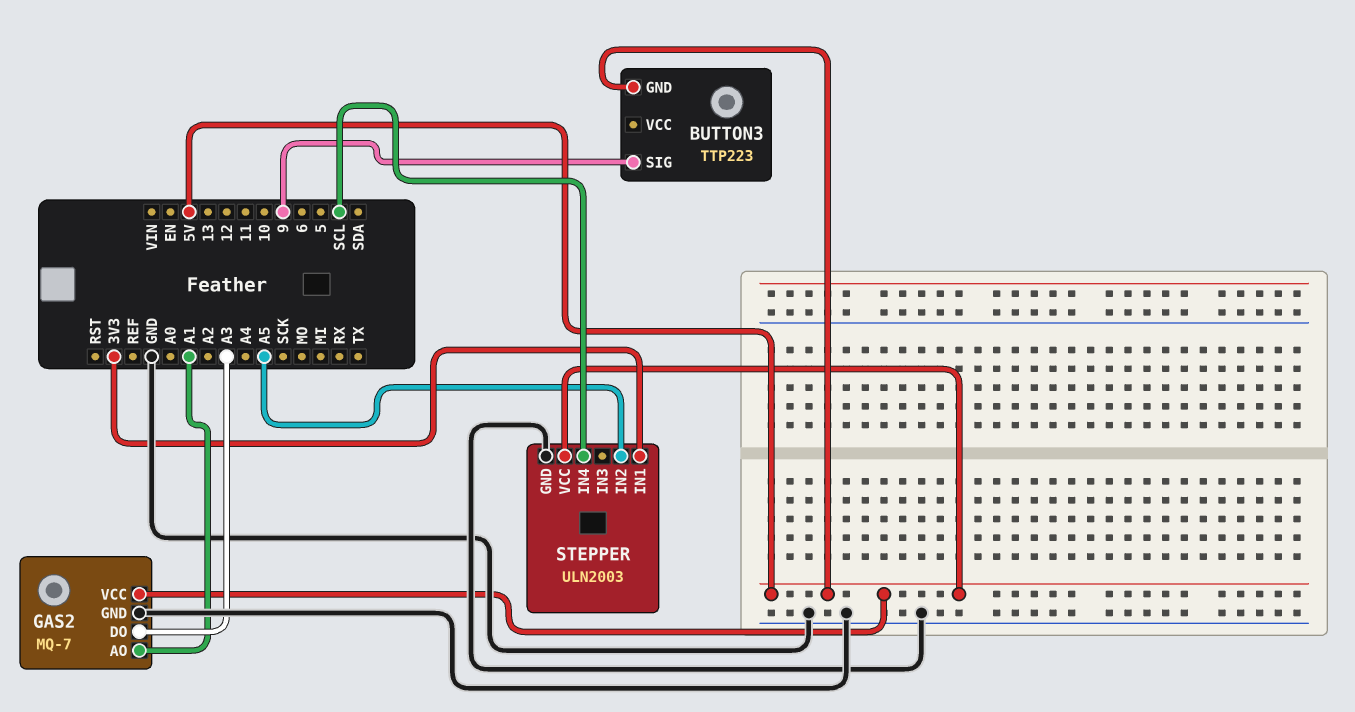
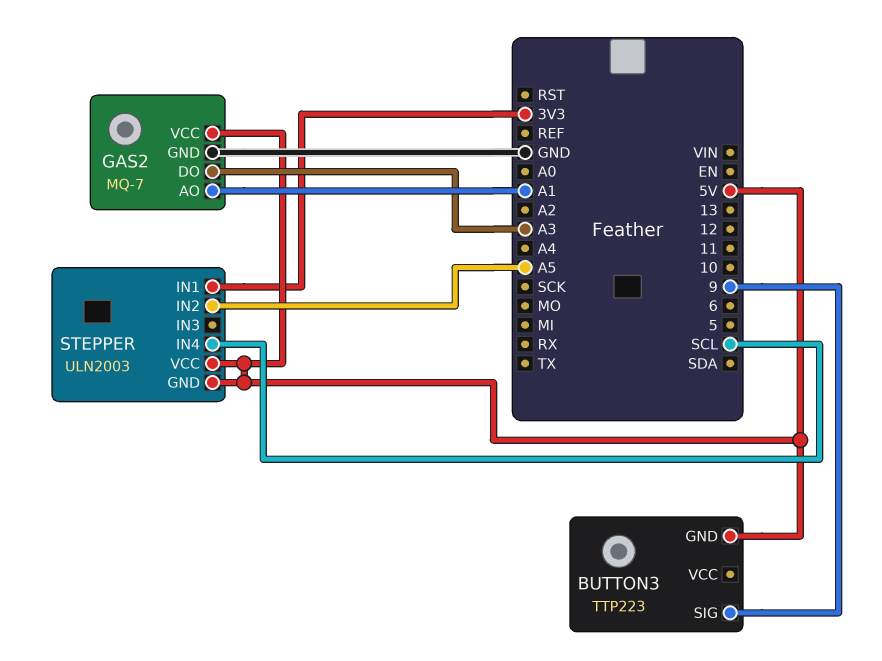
STEPPER pin GND: GND -> 5V

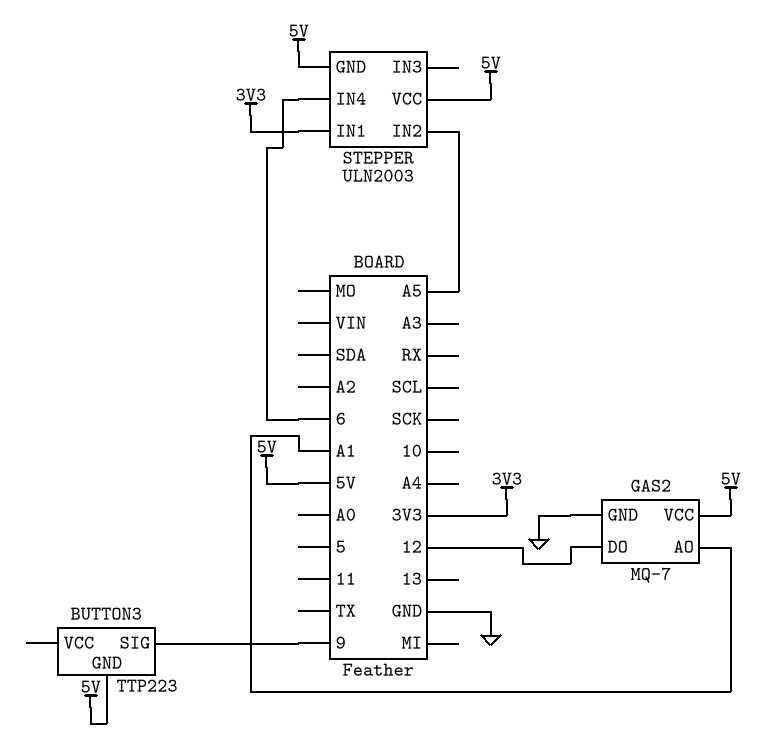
GAS2 pin DO: A3 -> 12
STEPPER pin IN4: SCL -> 6

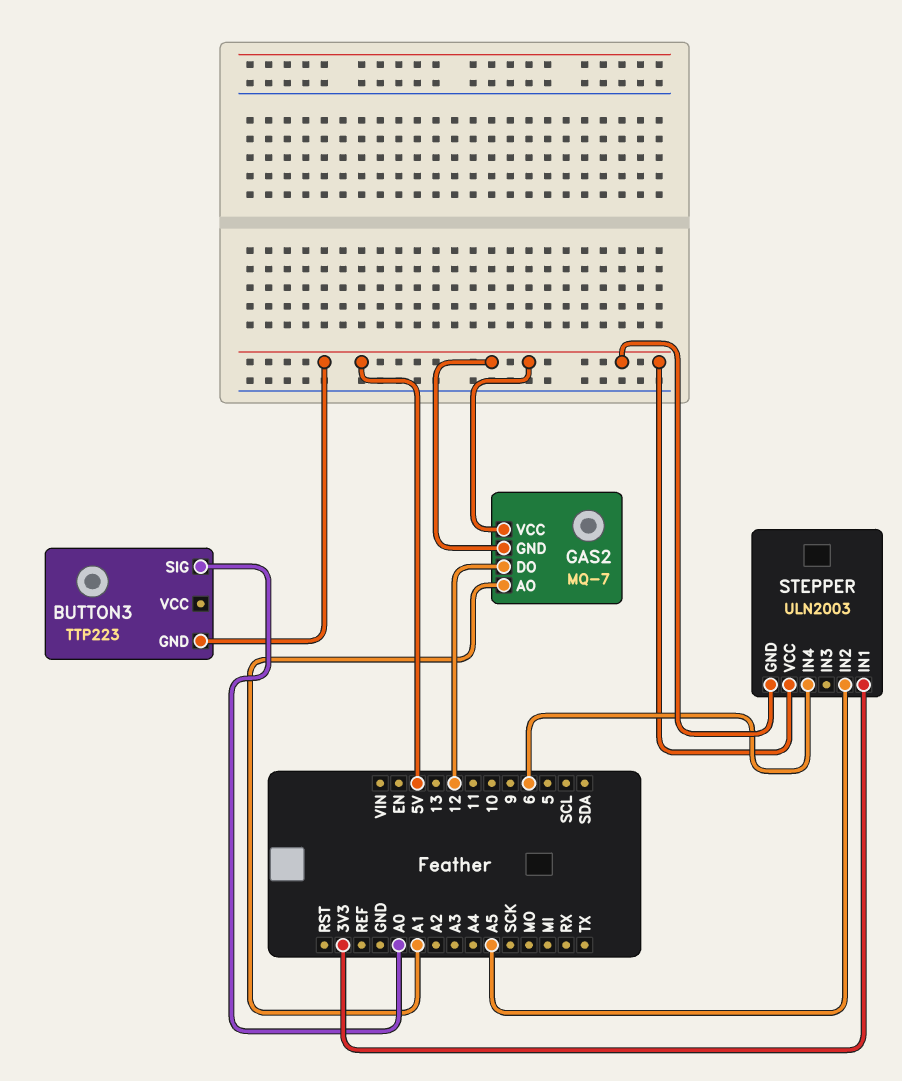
BUTTON3 pin SIG: 9 -> A0
GAS2 pin GND: GND -> 5V

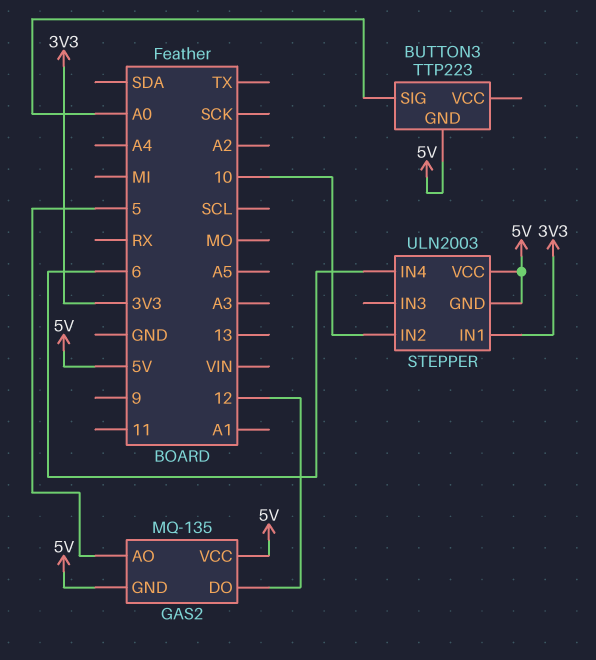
GAS2: MQ-7 -> MQ-135
GAS2 pin AO: A1 -> 5
STEPPER pin IN2: A5 -> 10

